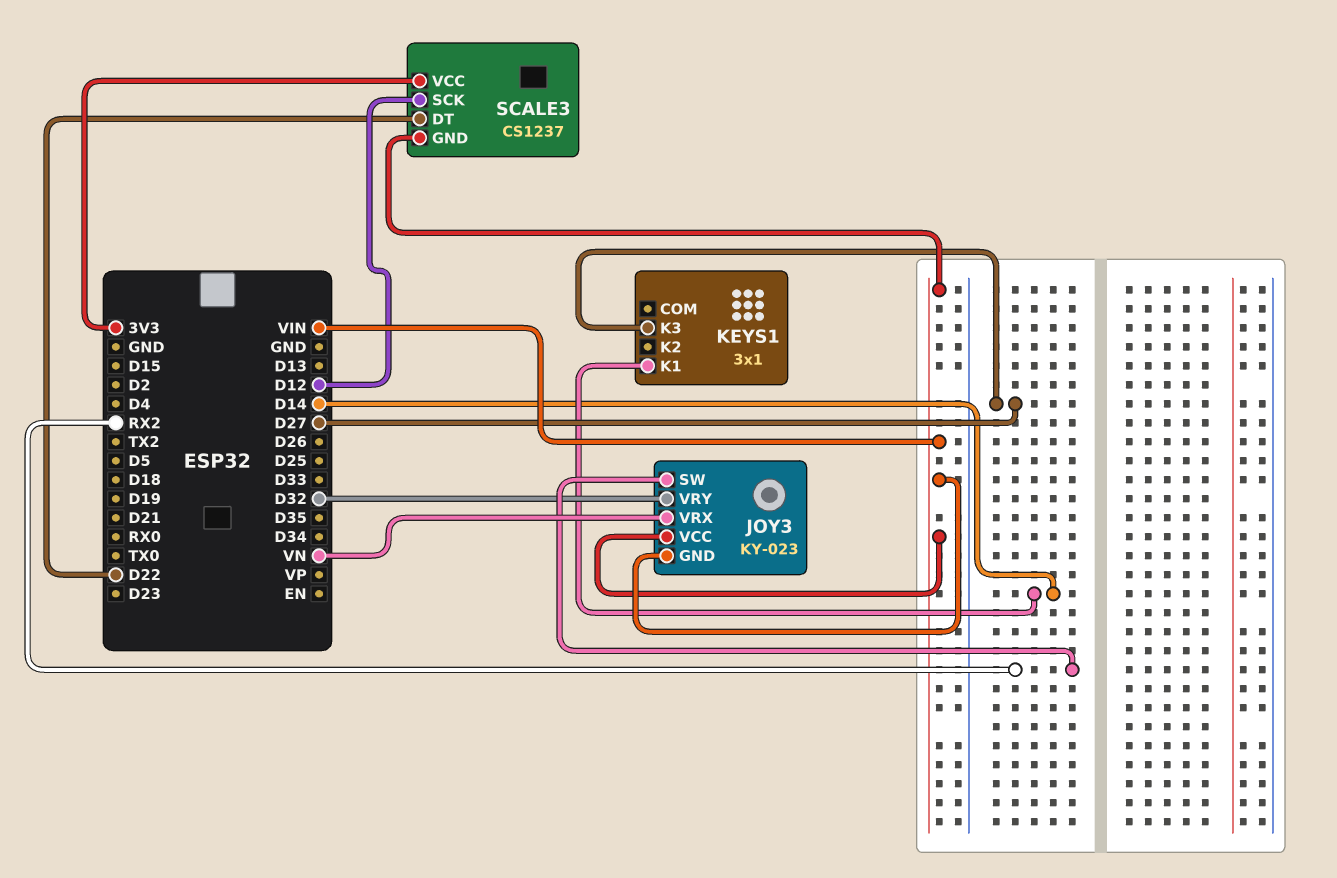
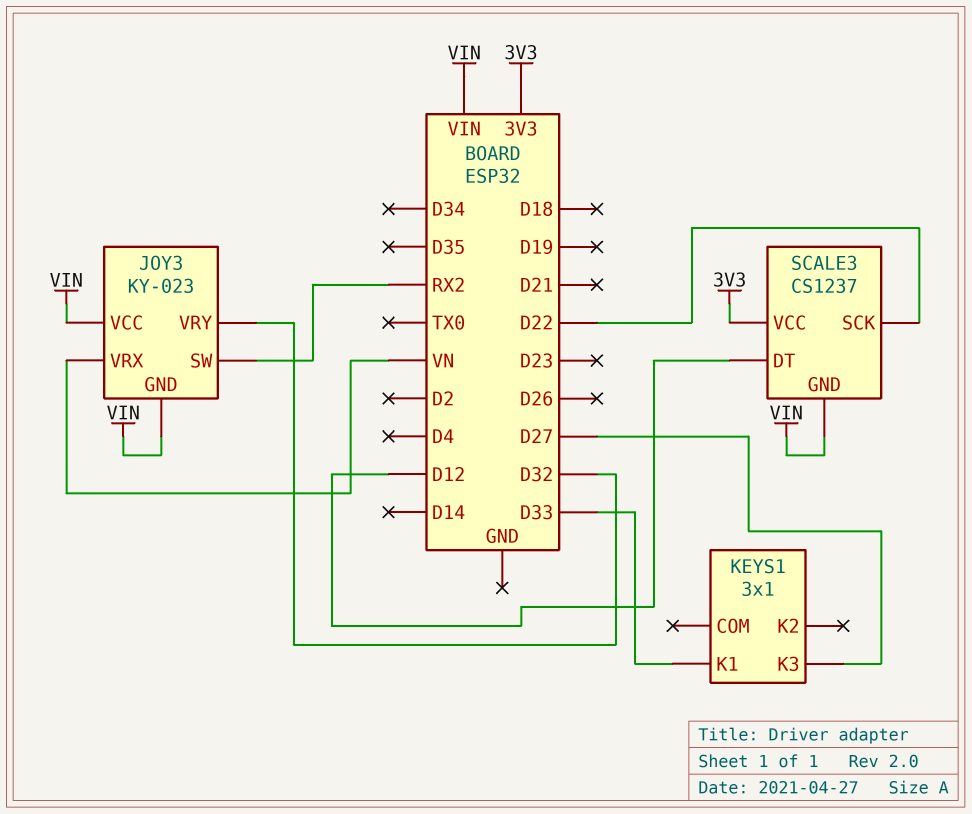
KEYS1 pin K1: D14 -> D33
SCALE3 pin DT: D22 -> D12
SCALE3 pin SCK: D12 -> D22

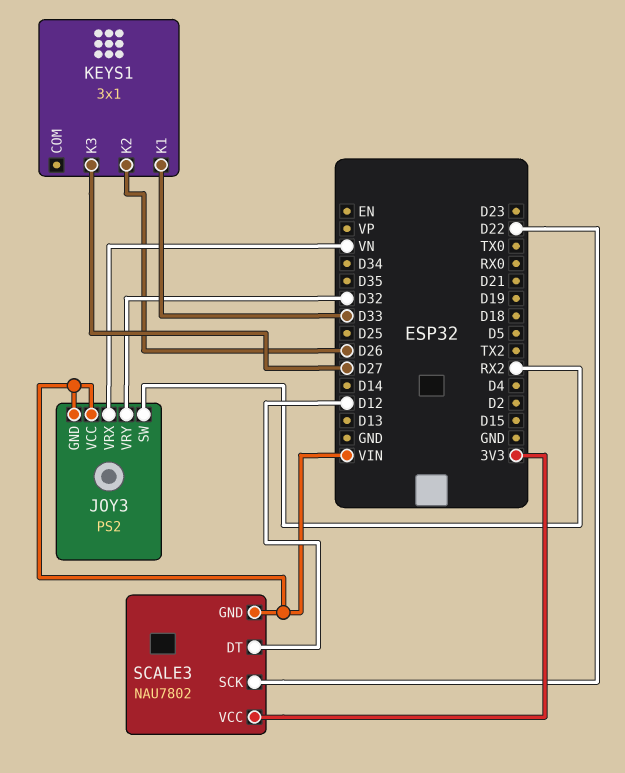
JOY3: KY-023 -> PS2
KEYS1 pin K2: none -> D26
SCALE3: CS1237 -> NAU7802

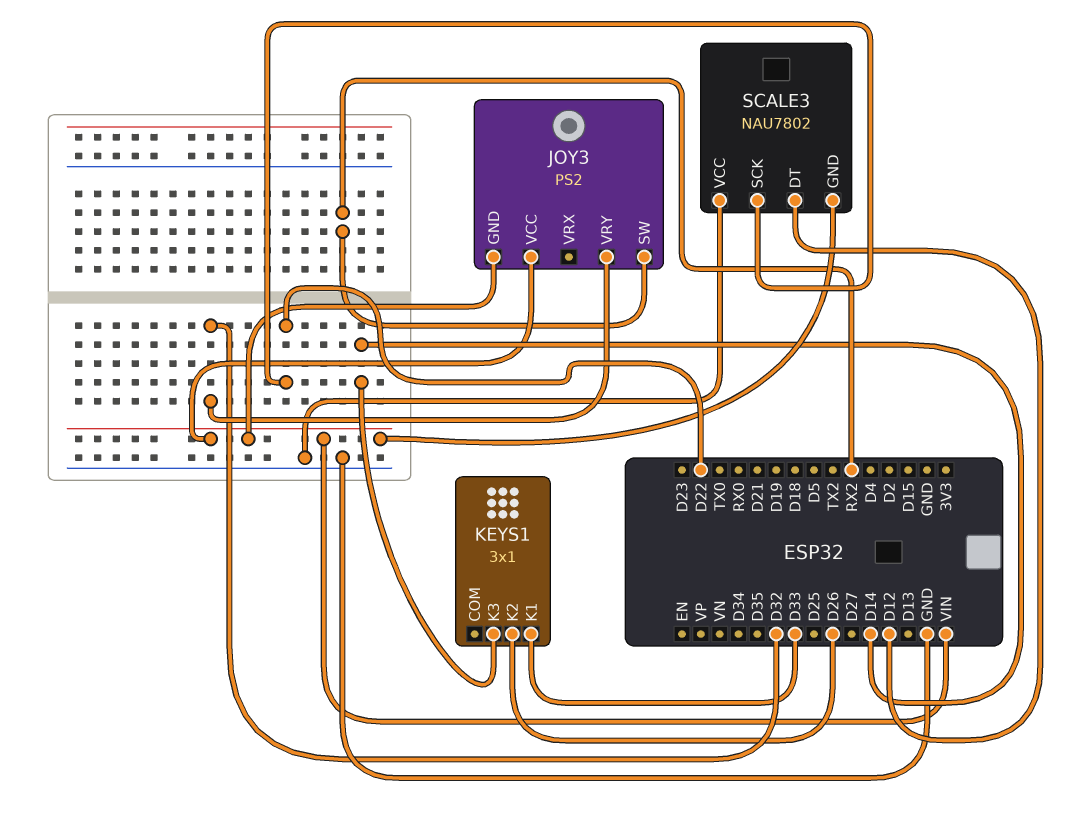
JOY3 pin VRX: VN -> none
KEYS1 pin K3: D27 -> D14
SCALE3 pin VCC: 3V3 -> GND

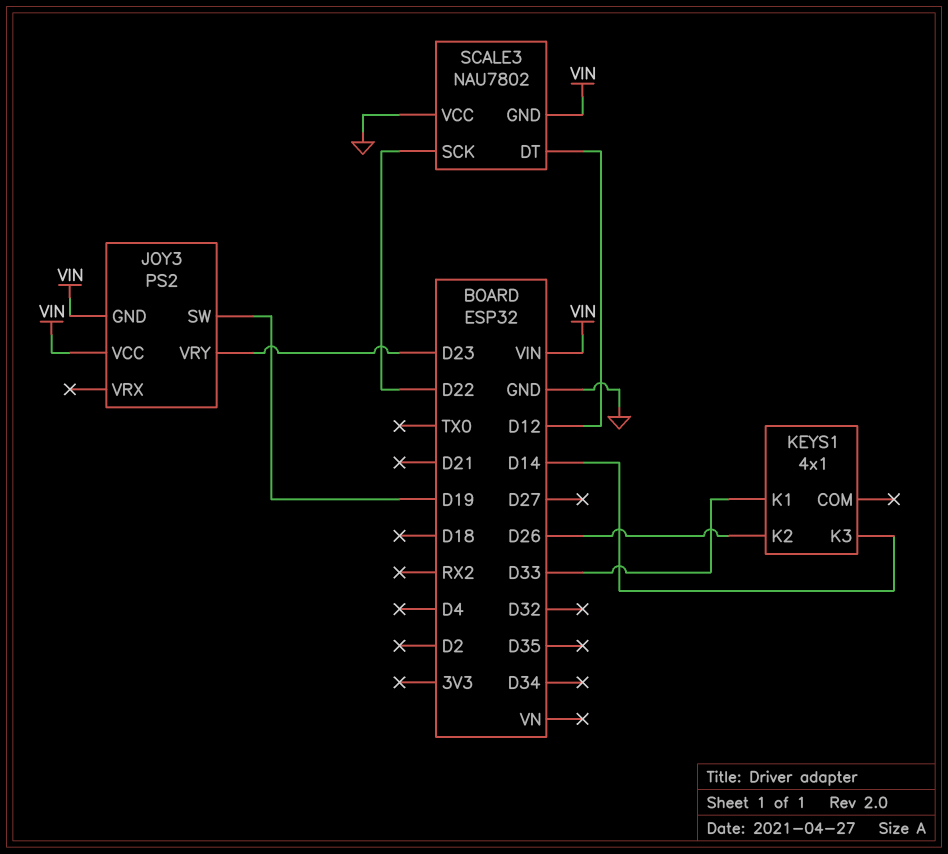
JOY3 pin SW: RX2 -> D19
JOY3 pin VRY: D32 -> D23
KEYS1: 3x1 -> 4x1

